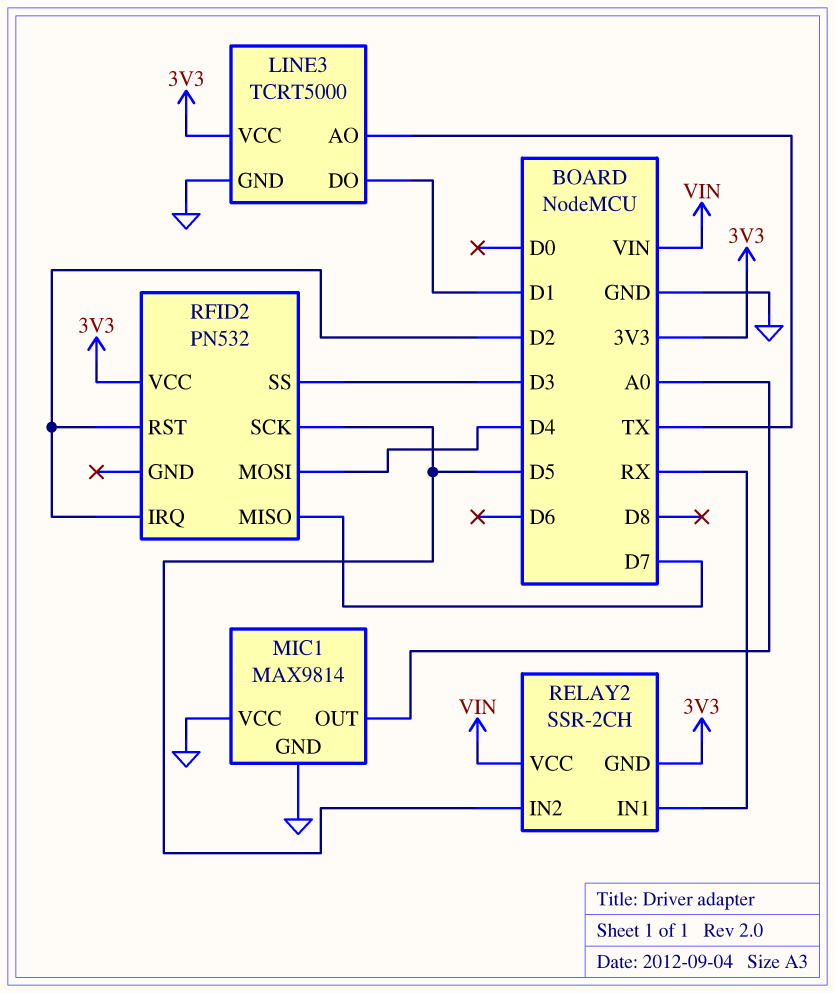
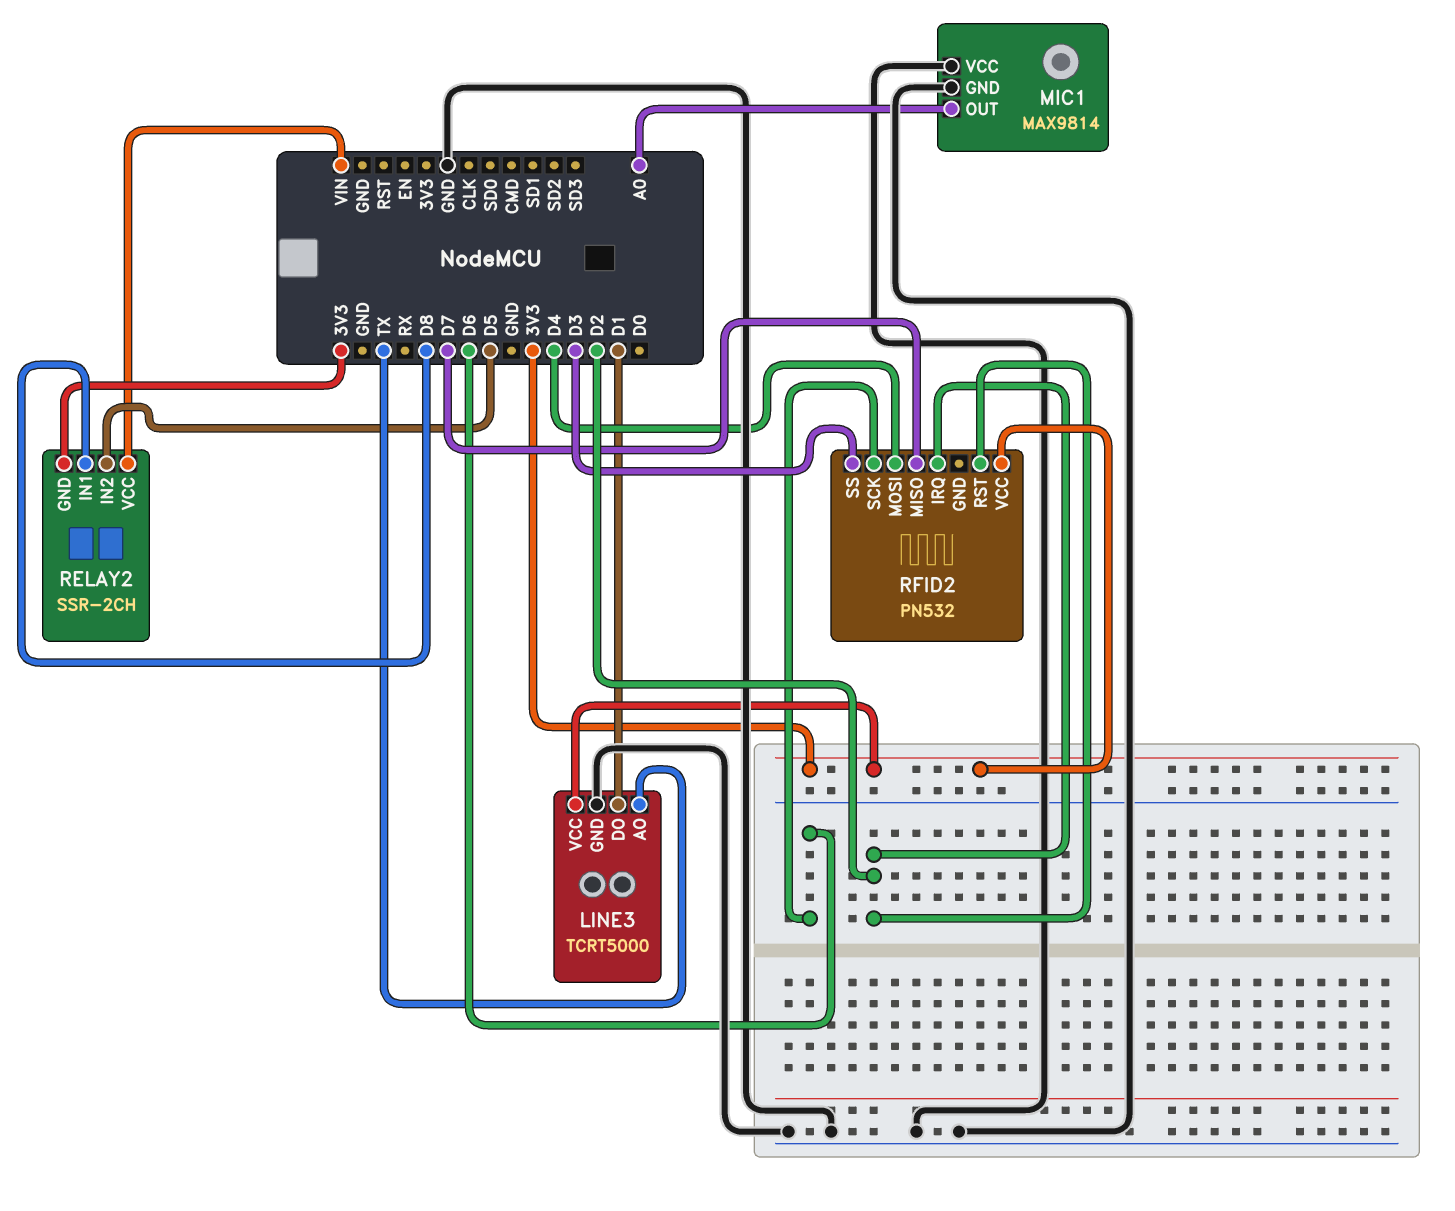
RELAY2 pin IN1: RX -> D8
RFID2 pin SCK: D5 -> D6

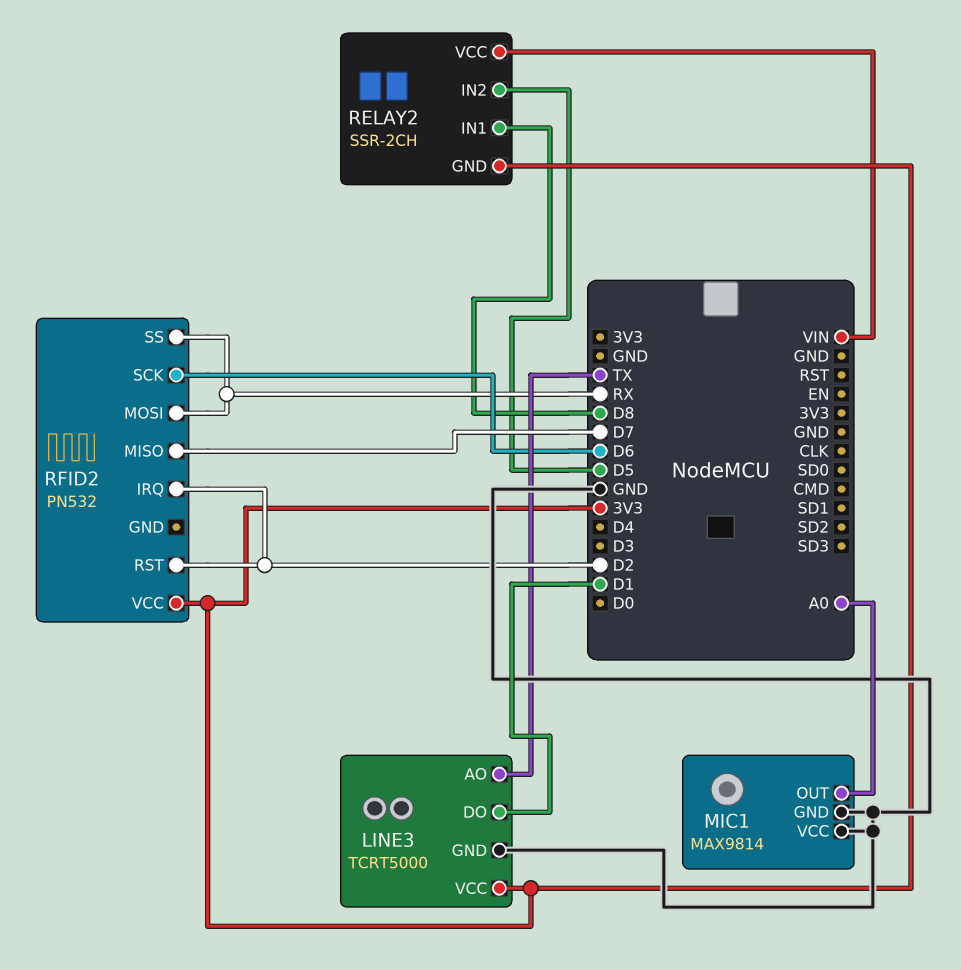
RFID2 pin MOSI: D4 -> RX
RFID2 pin SS: D3 -> RX

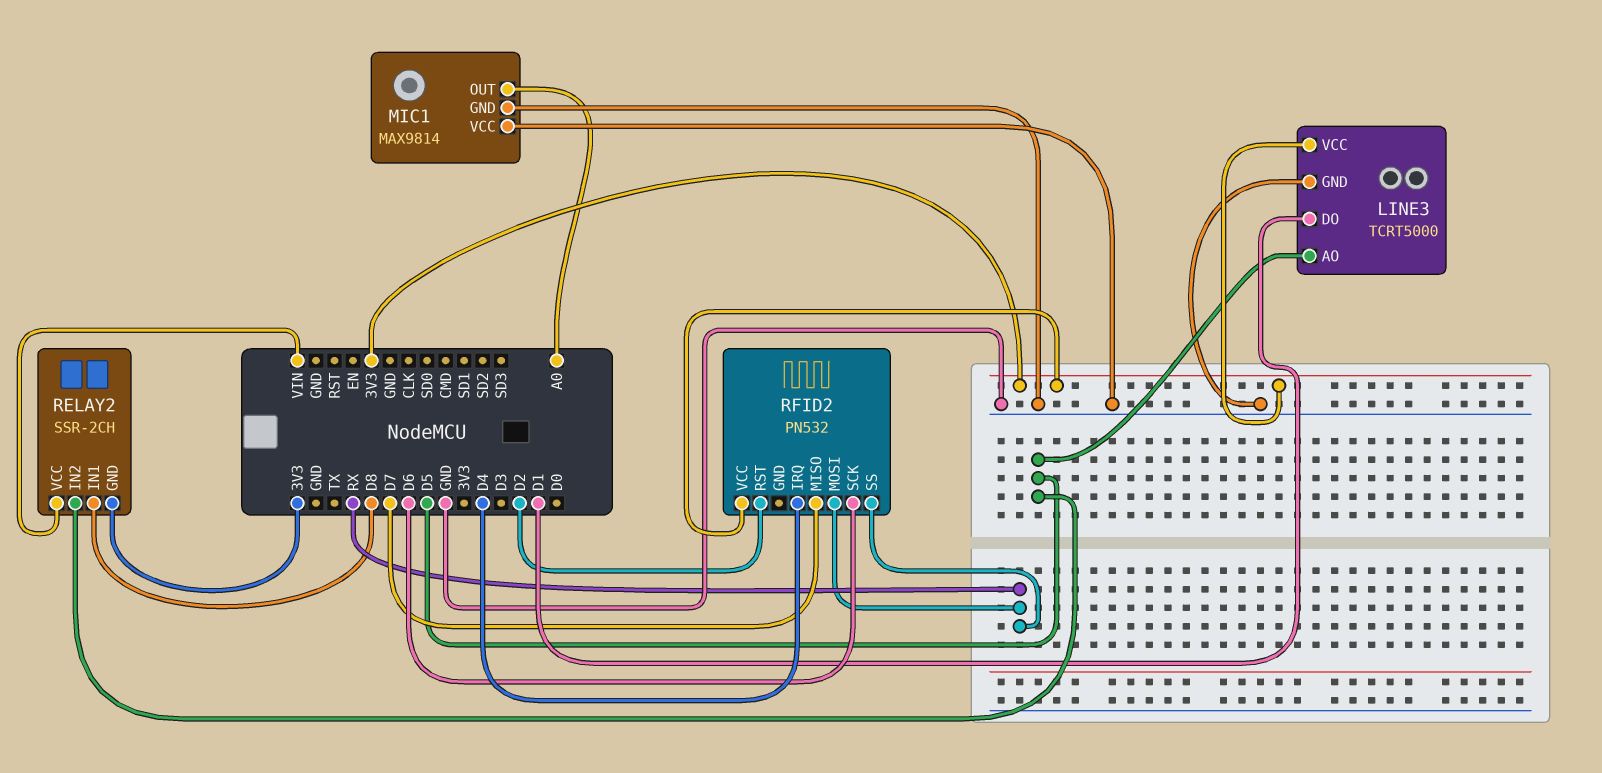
LINE3 pin AO: TX -> D5
RFID2 pin IRQ: D2 -> D4

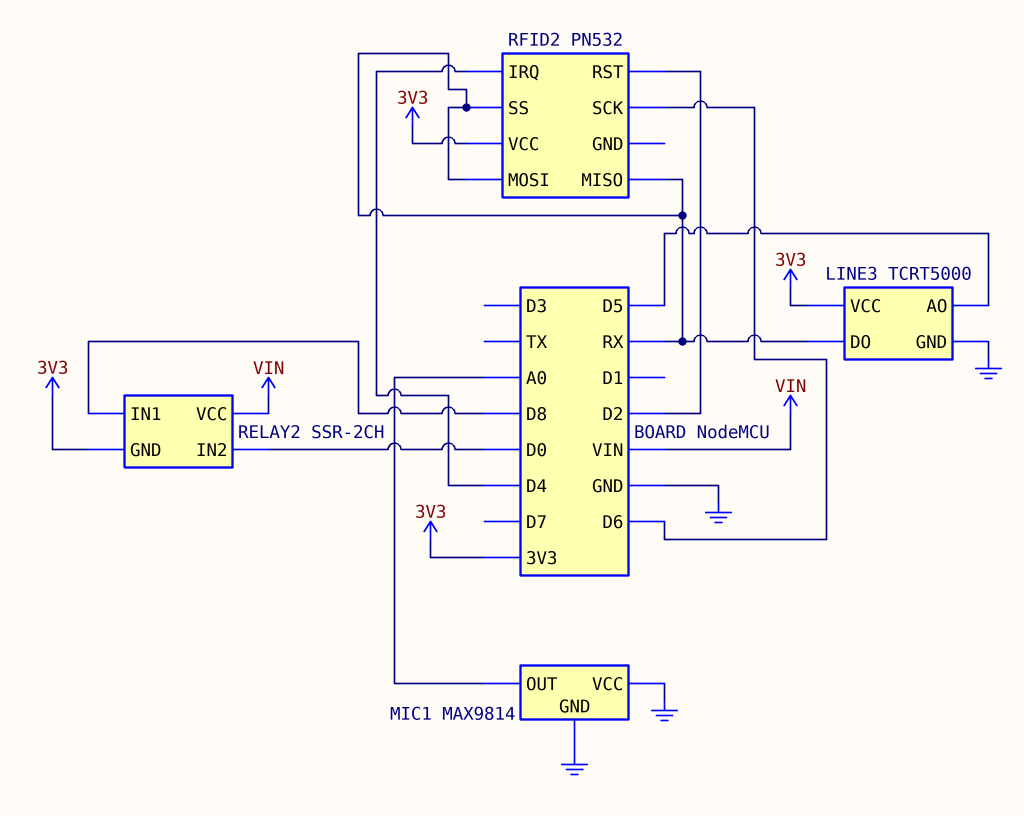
LINE3 pin DO: D1 -> RX
RELAY2 pin IN2: D5 -> D0
RFID2 pin MISO: D7 -> RX

